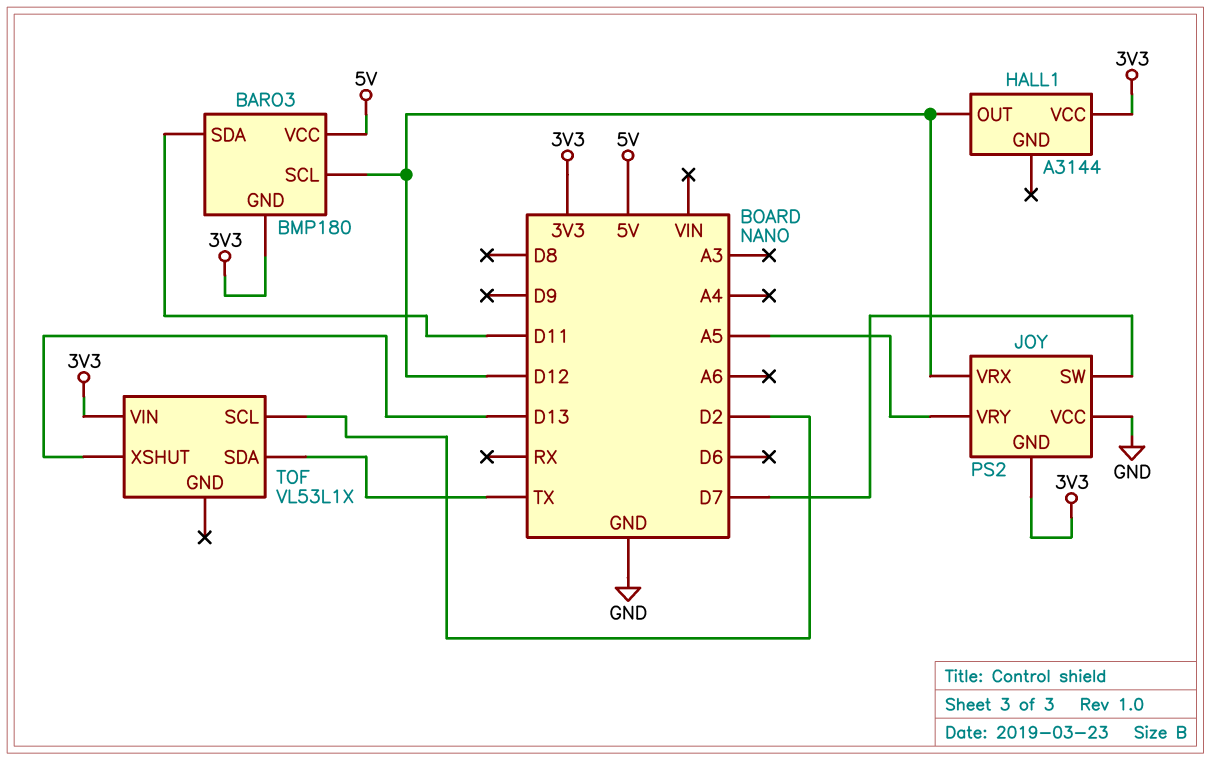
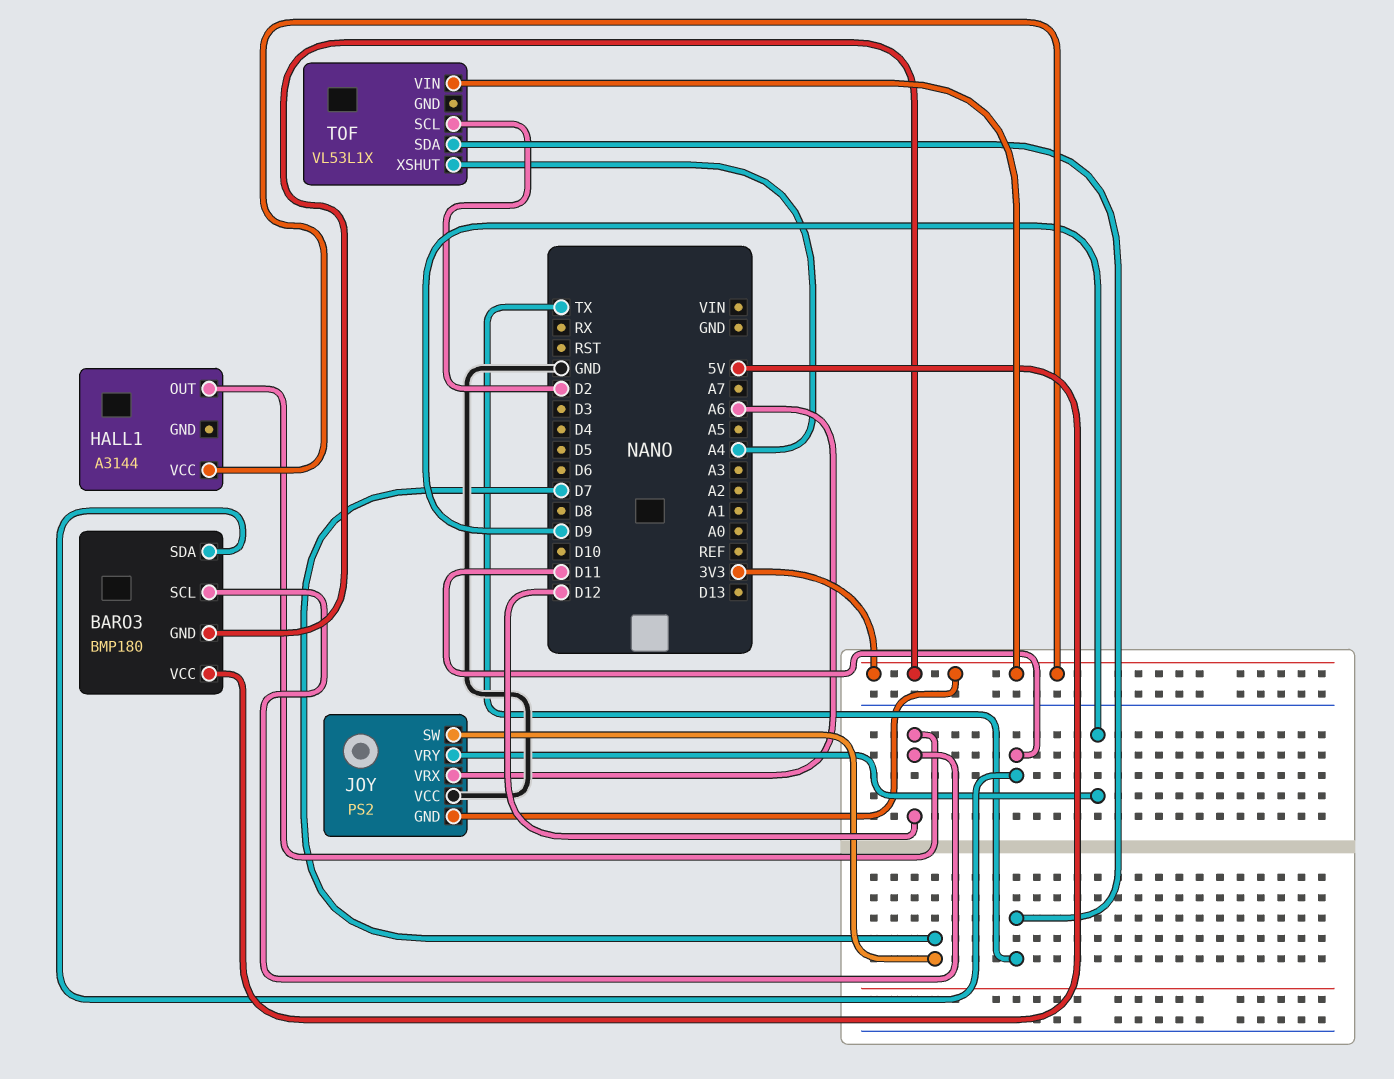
JOY pin VRX: D12 -> A6
JOY pin VRY: A5 -> D9
TOF pin XSHUT: D13 -> A4

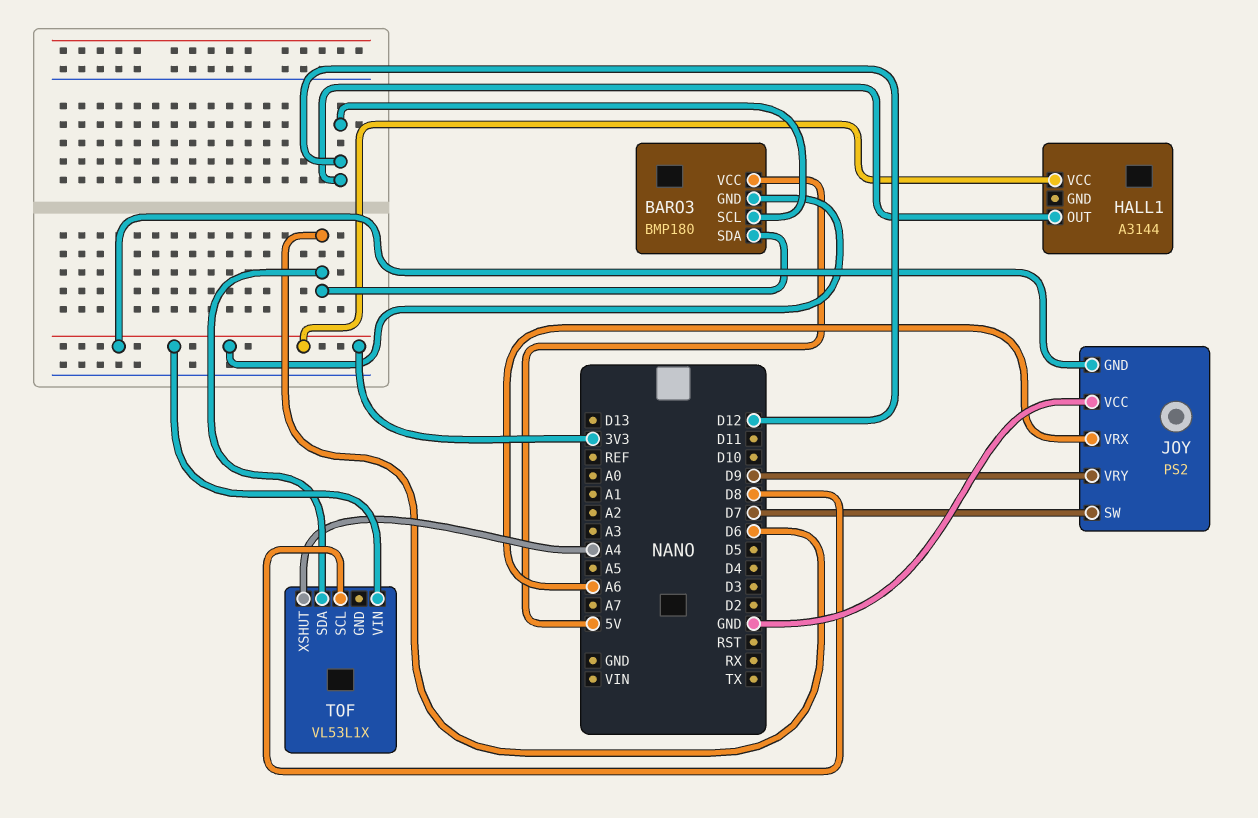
BARO3 pin SDA: D11 -> D6
TOF pin SCL: D2 -> D8
TOF pin SDA: TX -> D6

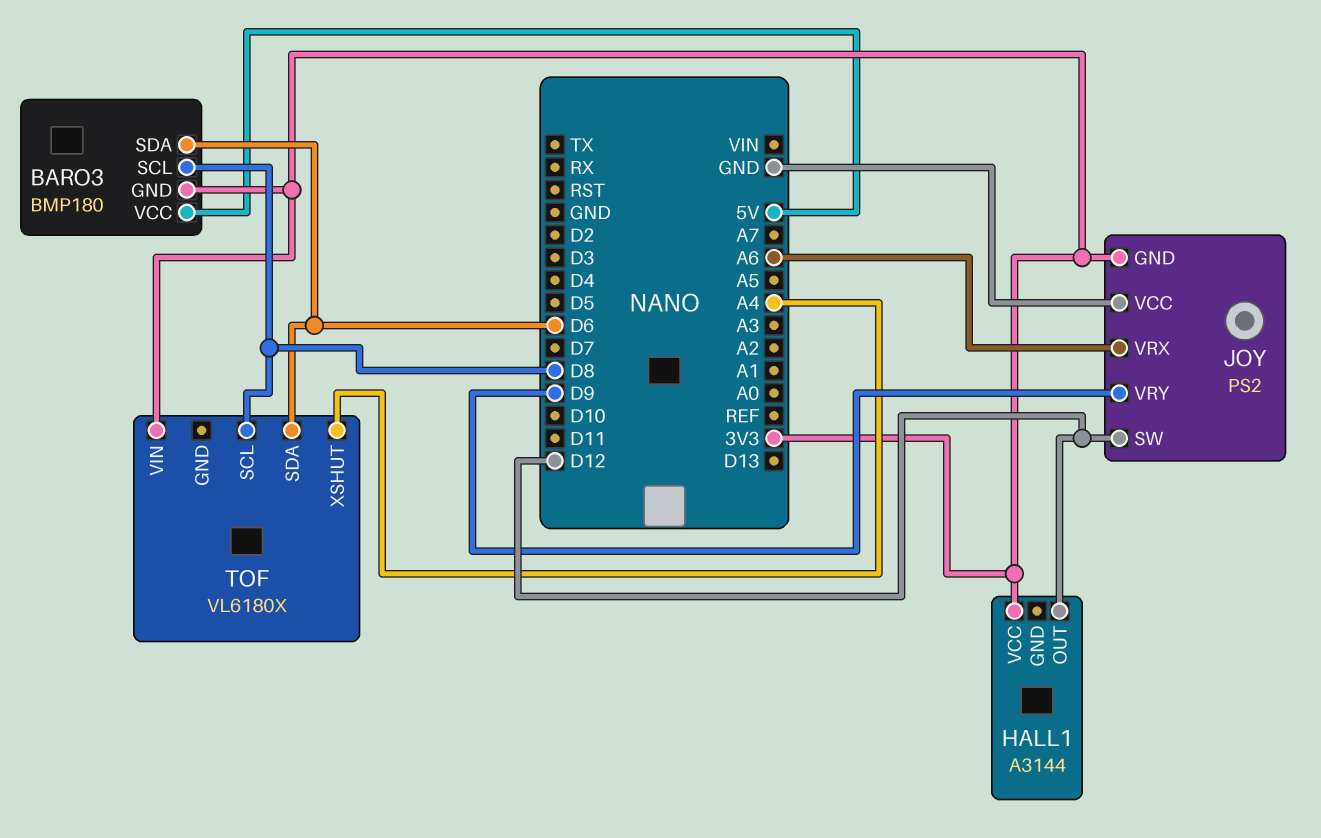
BARO3 pin SCL: D12 -> D8
JOY pin SW: D7 -> D12
TOF: VL53L1X -> VL6180X

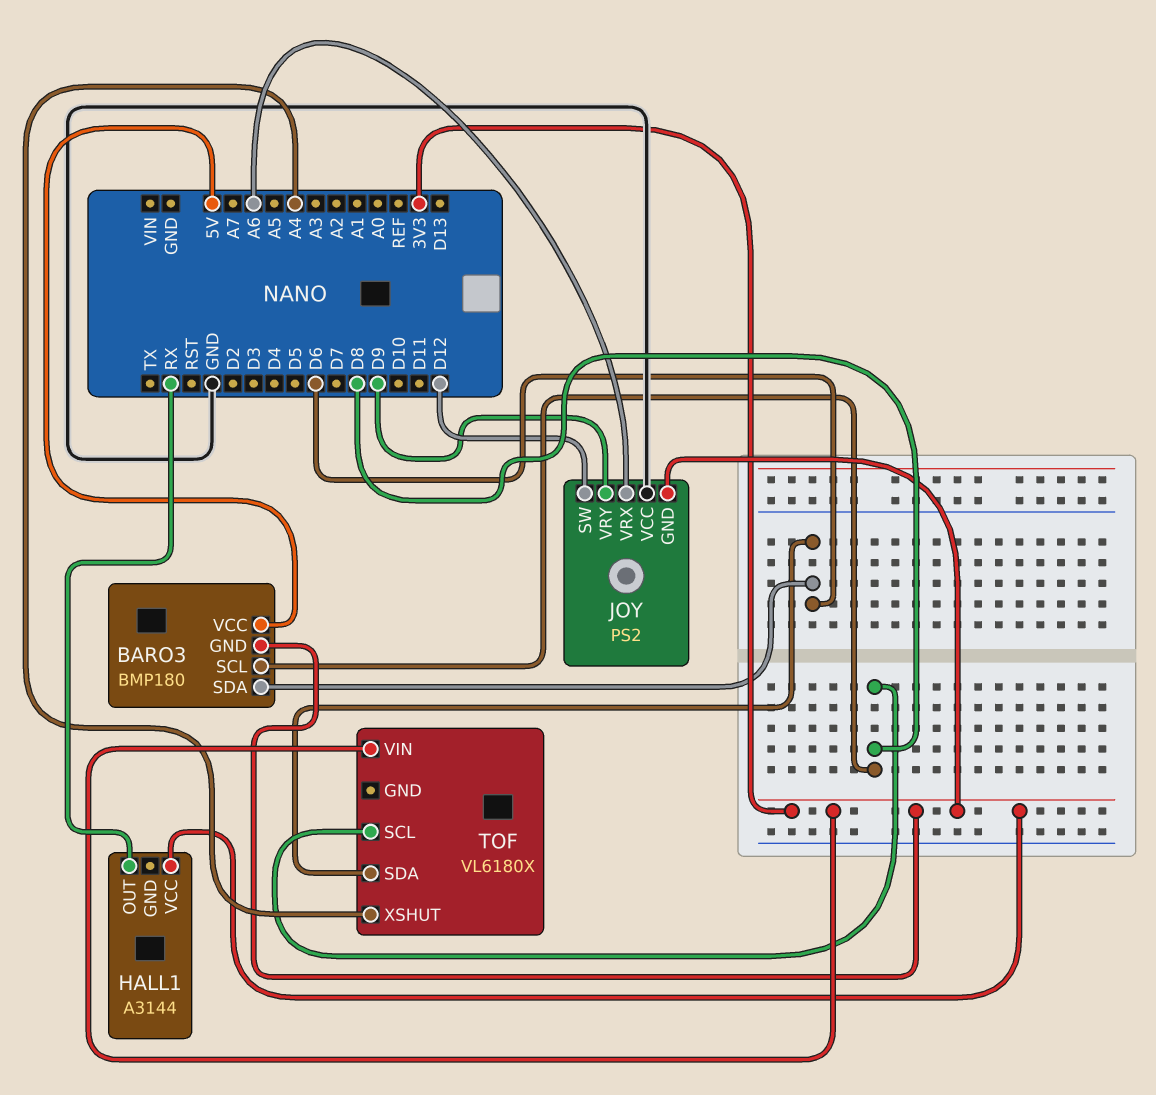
HALL1 pin OUT: D12 -> RX

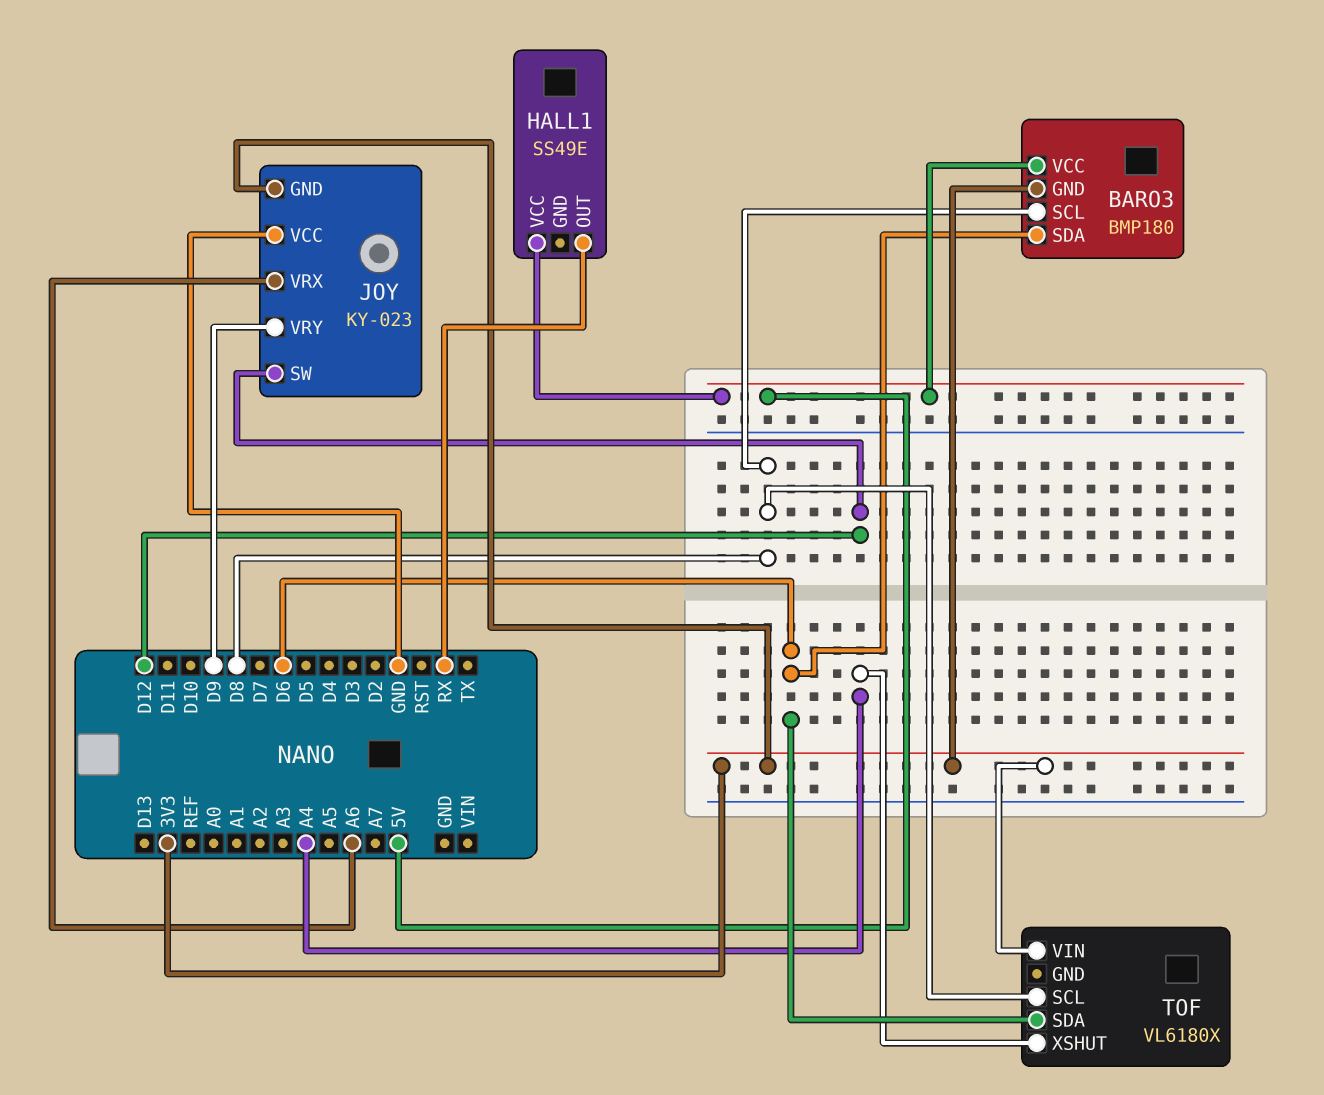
HALL1: A3144 -> SS49E
HALL1 pin VCC: 3V3 -> 5V
JOY: PS2 -> KY-023

